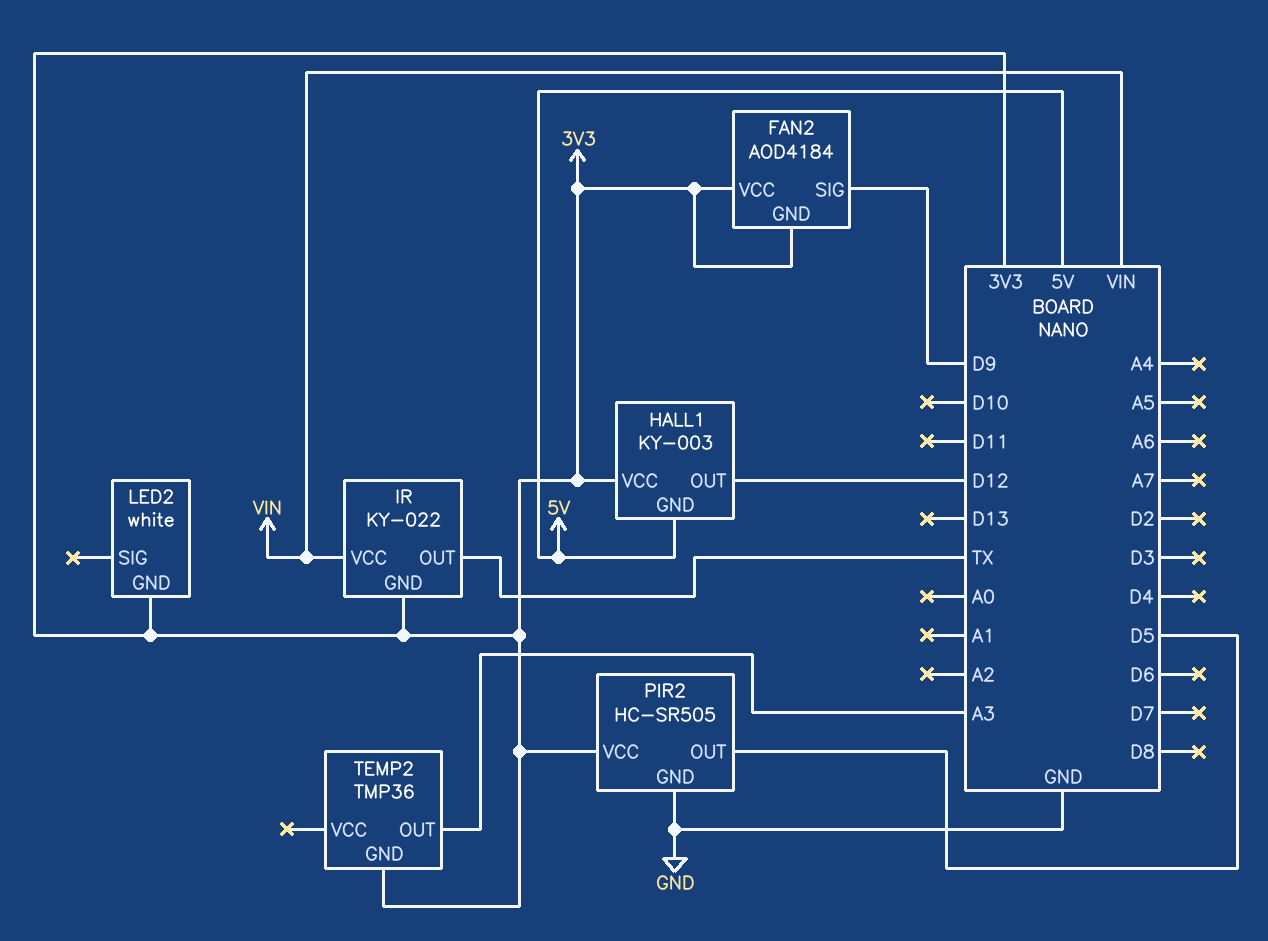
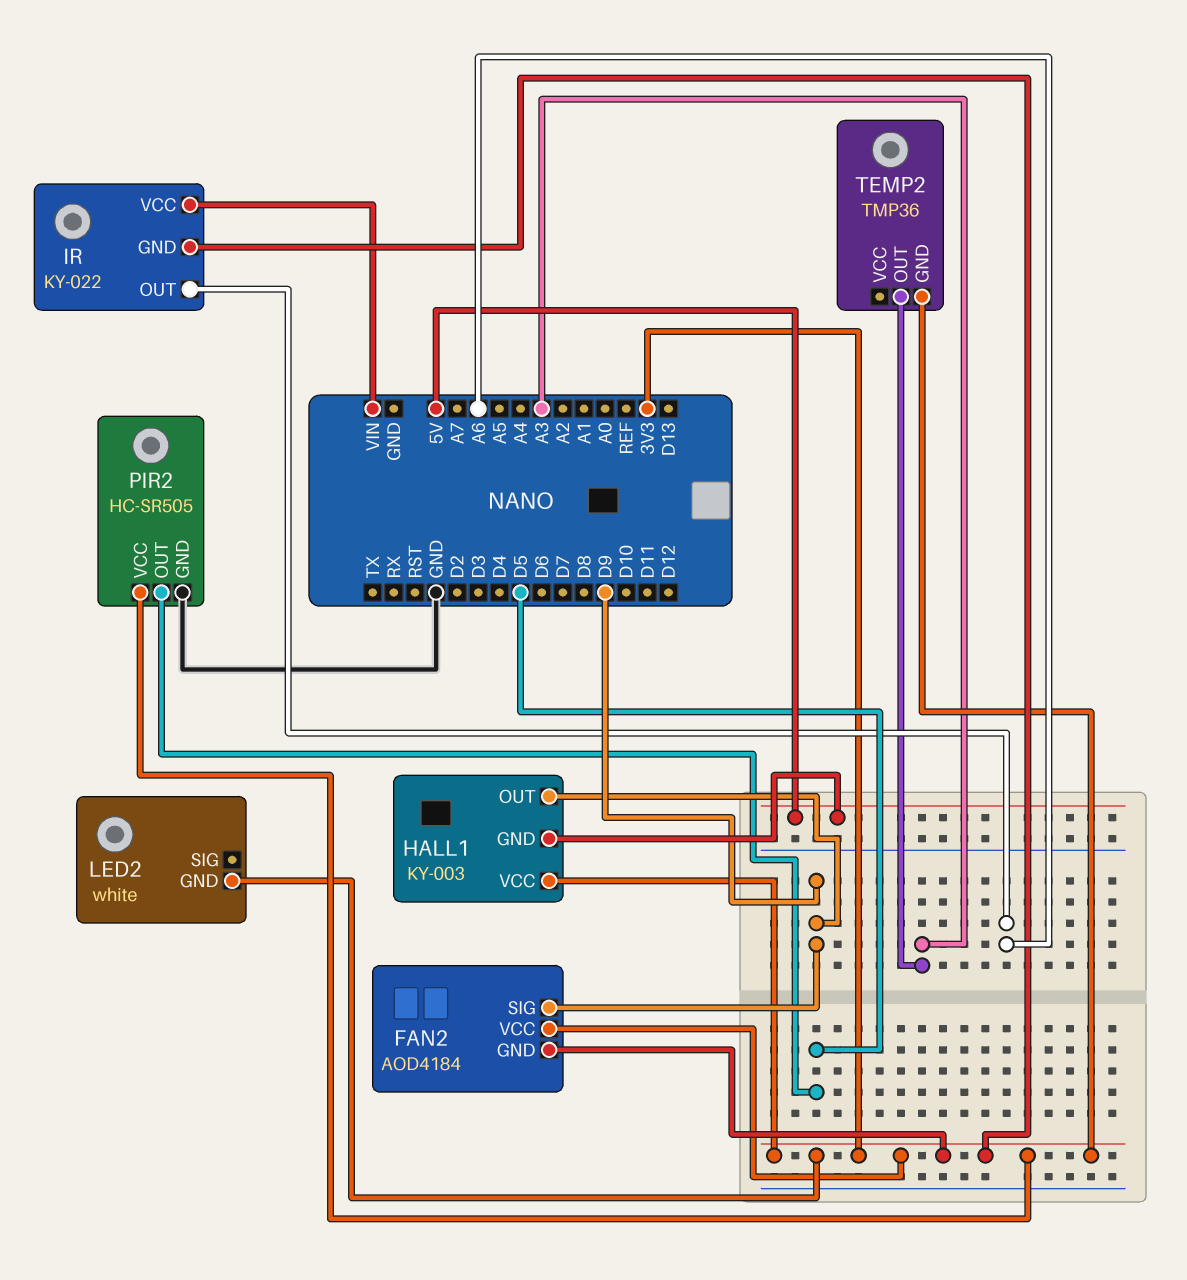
HALL1 pin OUT: D12 -> D9
IR pin OUT: TX -> A6

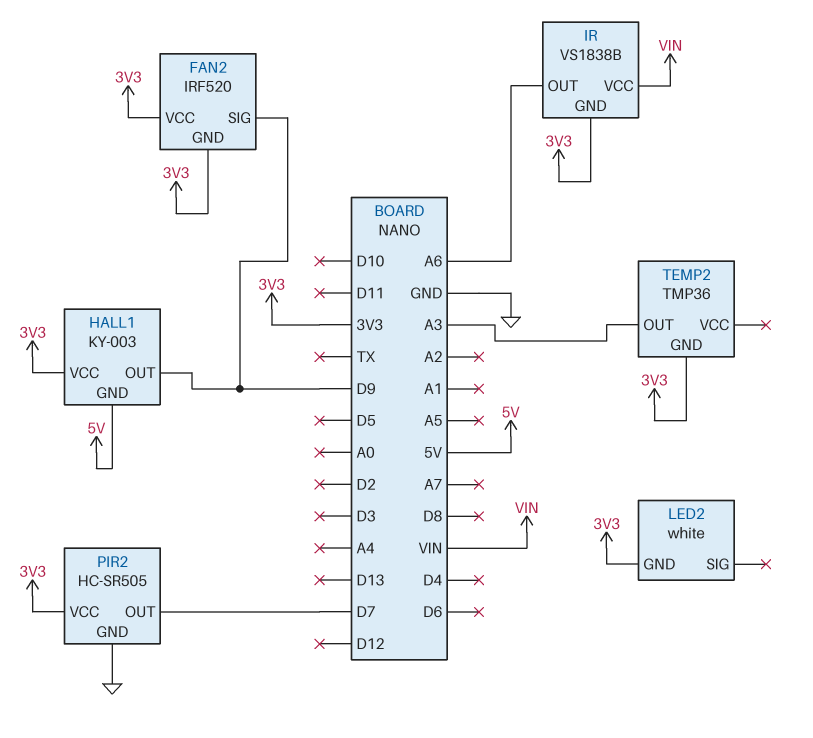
FAN2: AOD4184 -> IRF520
IR: KY-022 -> VS1838B
PIR2 pin OUT: D5 -> D7

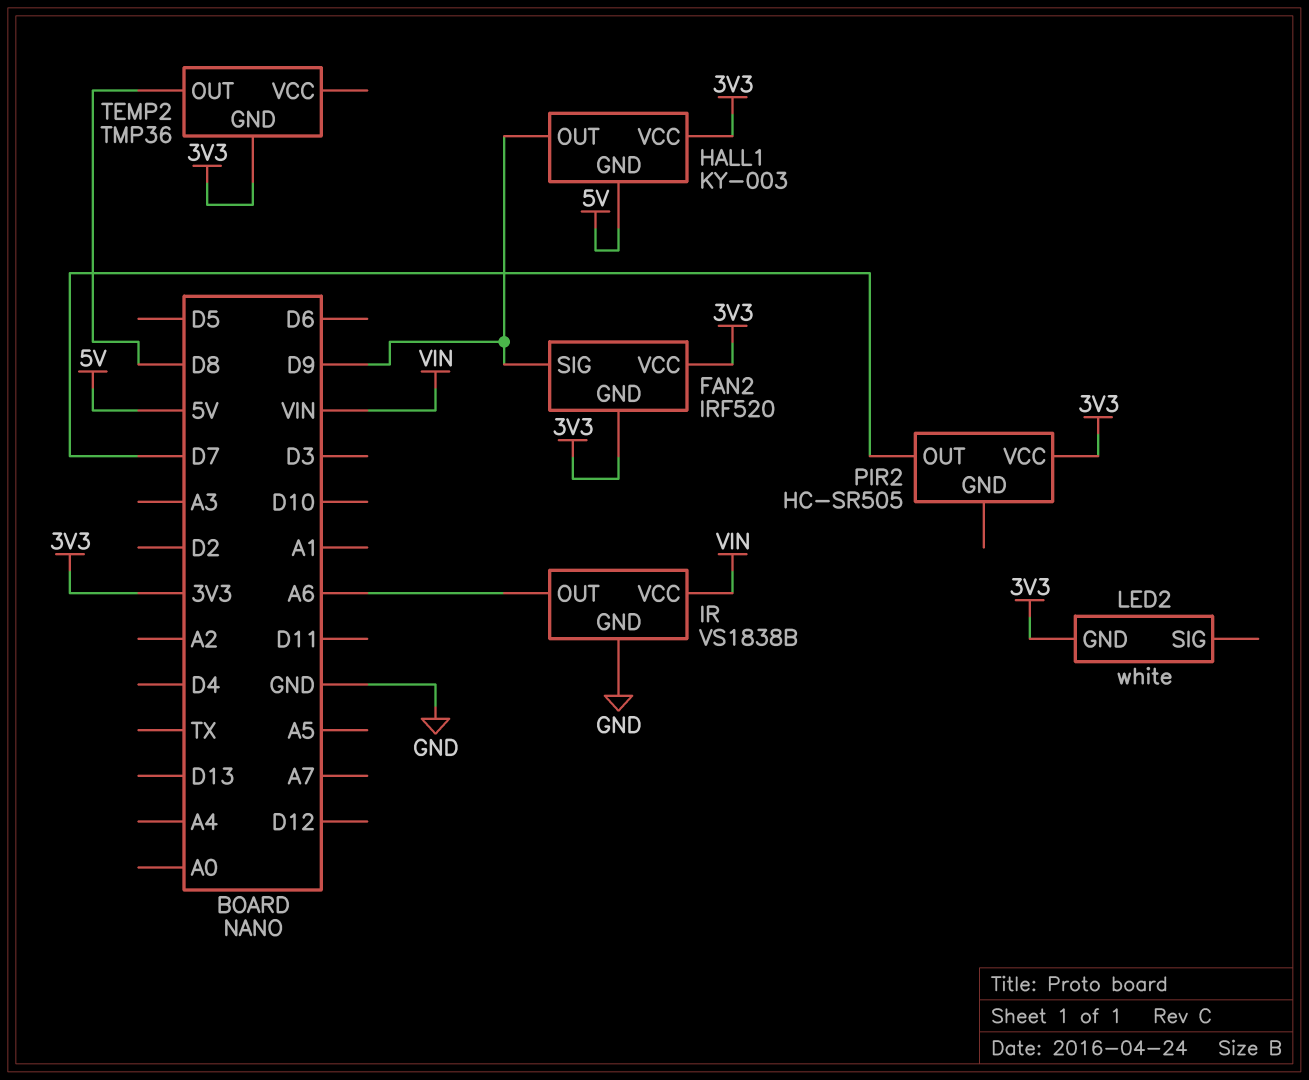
IR pin GND: 3V3 -> GND
PIR2 pin GND: GND -> none
TEMP2 pin OUT: A3 -> D8

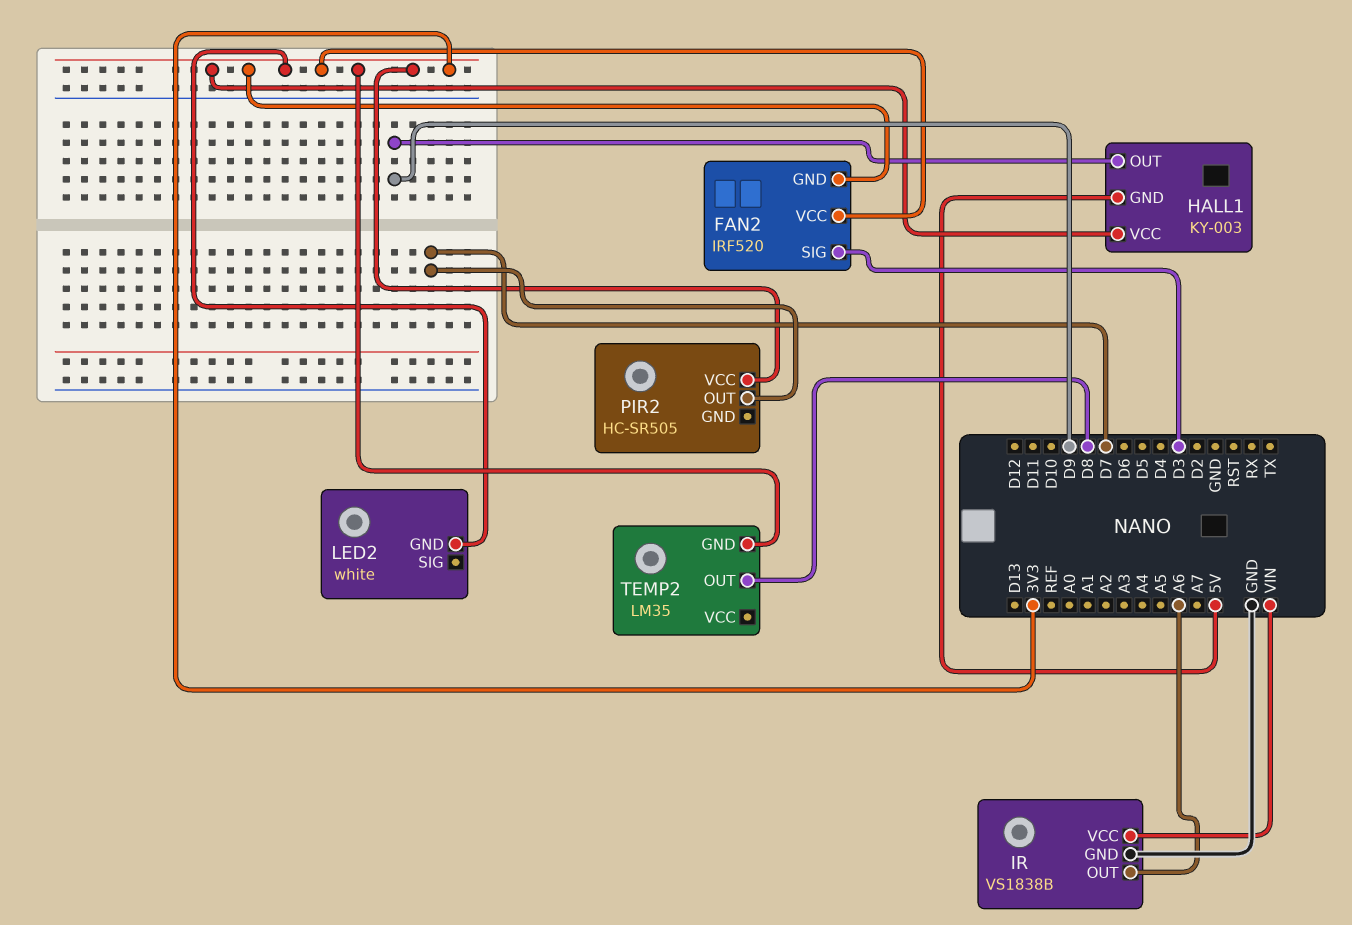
FAN2 pin SIG: D9 -> D3
TEMP2: TMP36 -> LM35

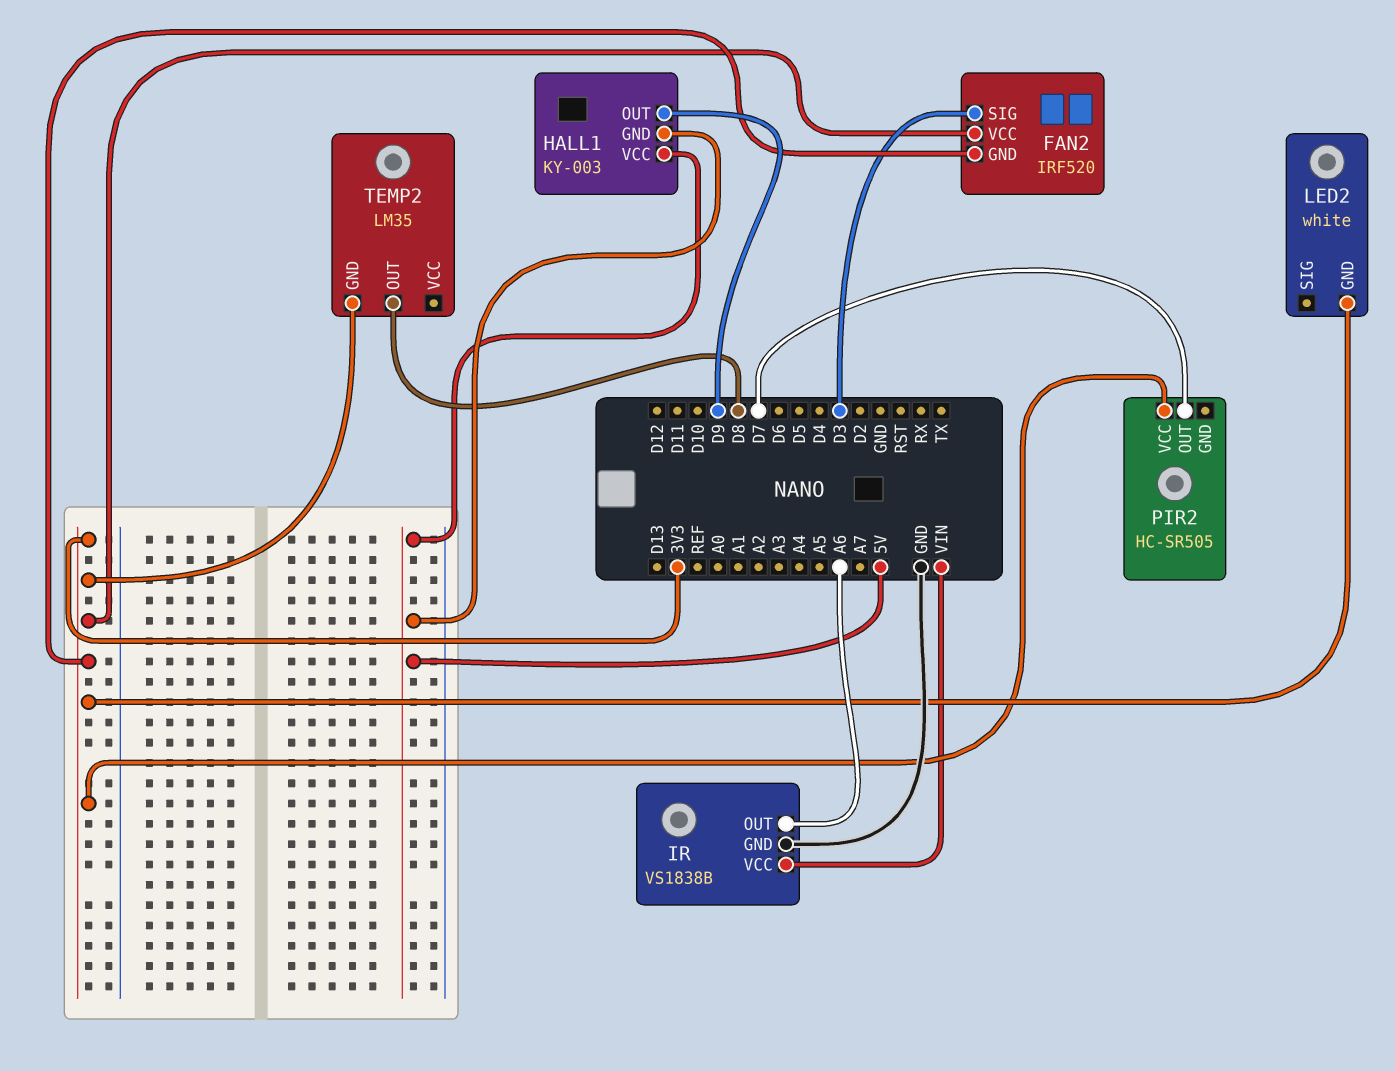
HALL1 pin VCC: 3V3 -> 5V

